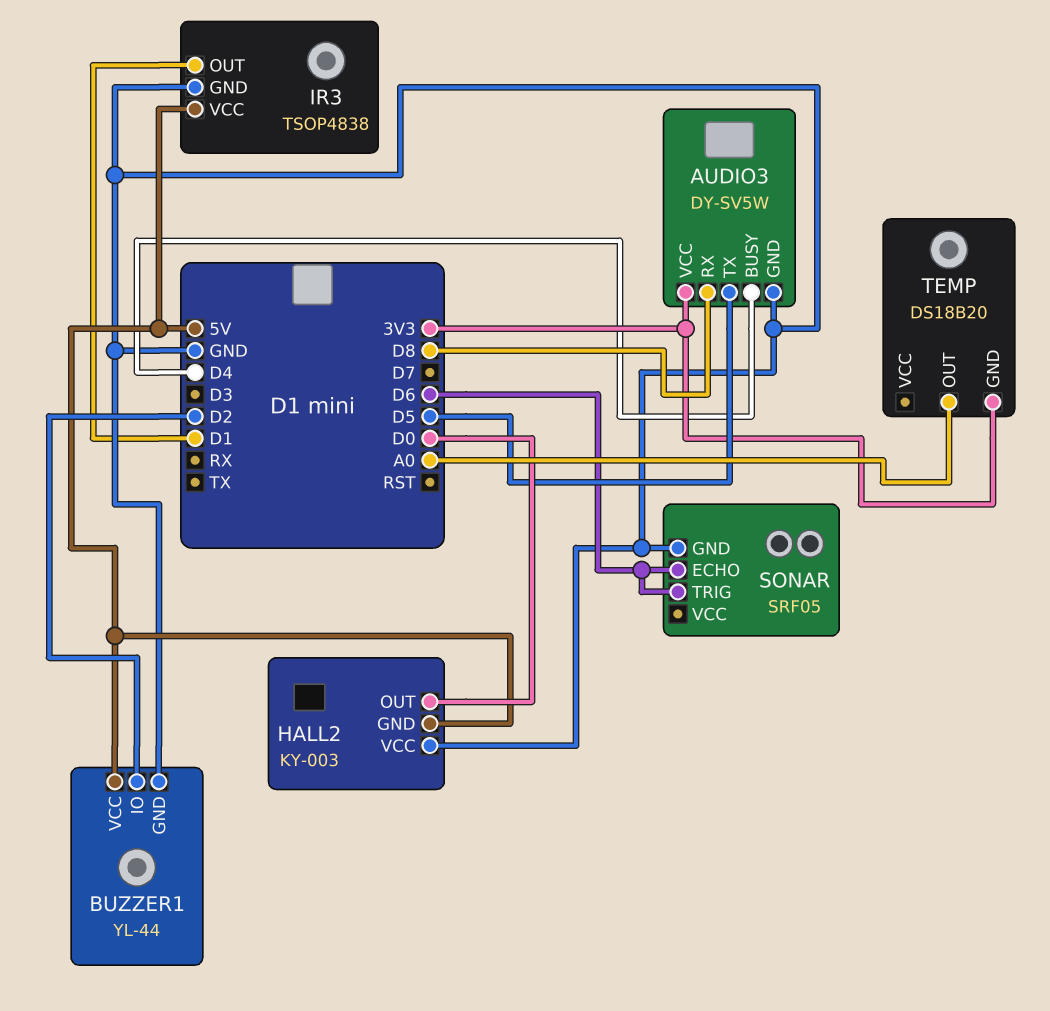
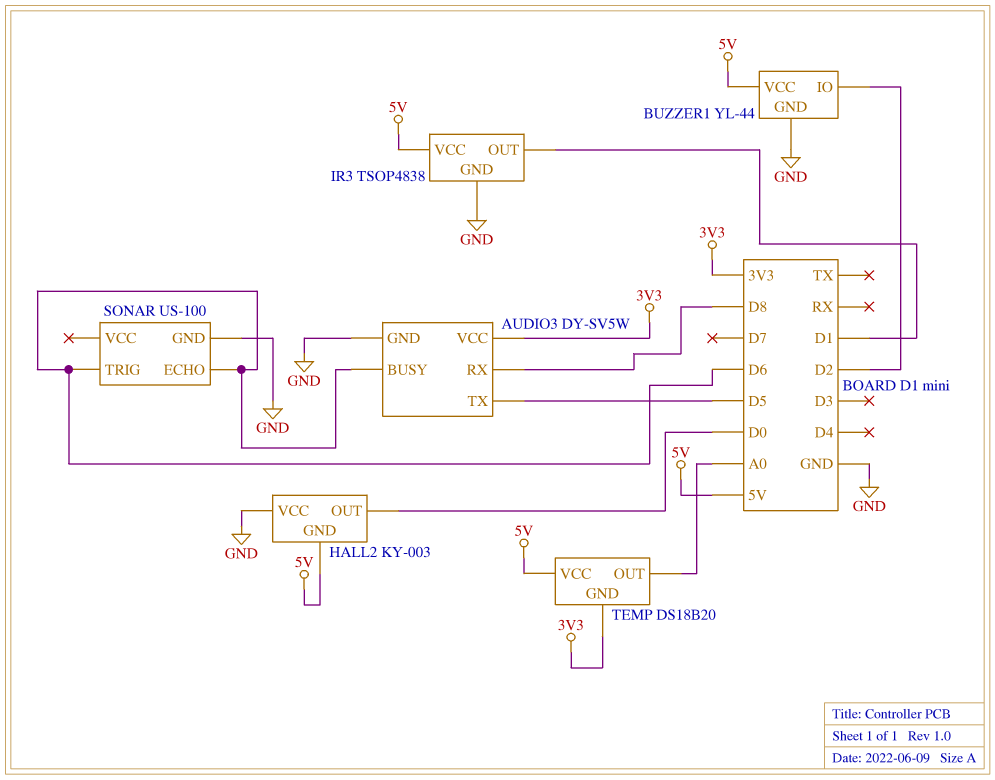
AUDIO3 pin BUSY: D4 -> D6
SONAR: SRF05 -> US-100
TEMP pin VCC: none -> 5V

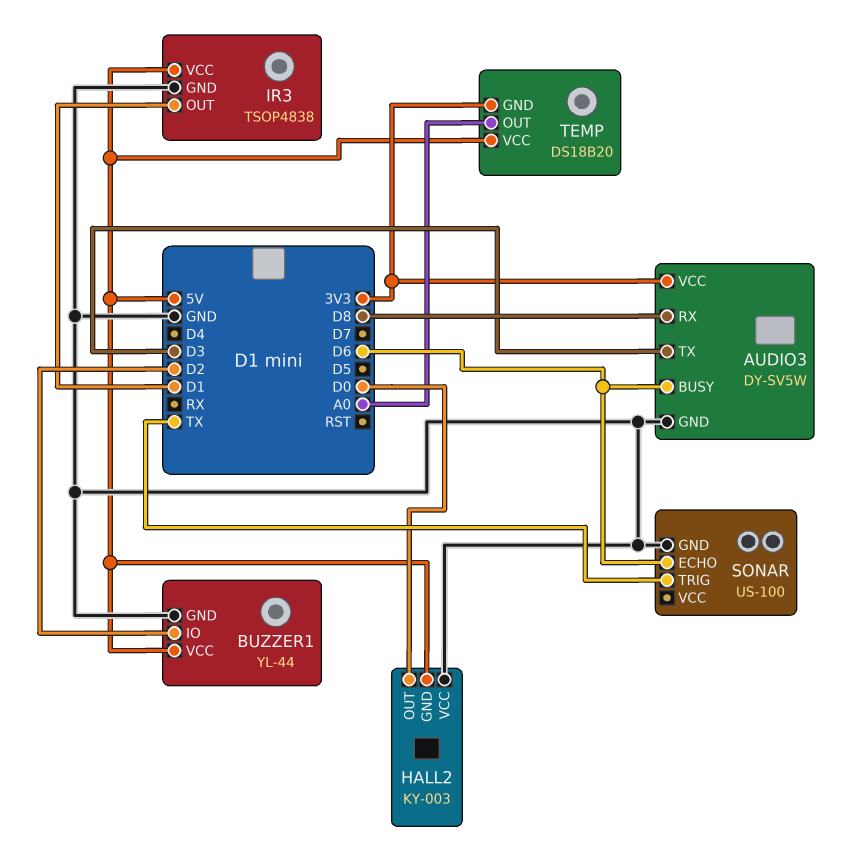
AUDIO3 pin TX: D5 -> D3
SONAR pin TRIG: D6 -> TX

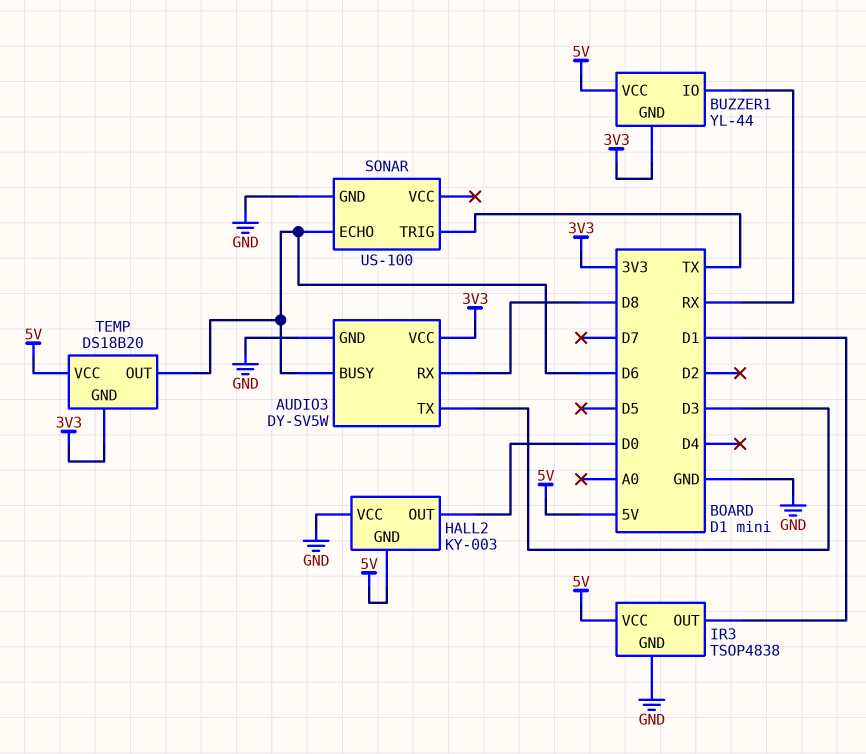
BUZZER1 pin GND: GND -> 3V3
BUZZER1 pin IO: D2 -> RX
TEMP pin OUT: A0 -> D6

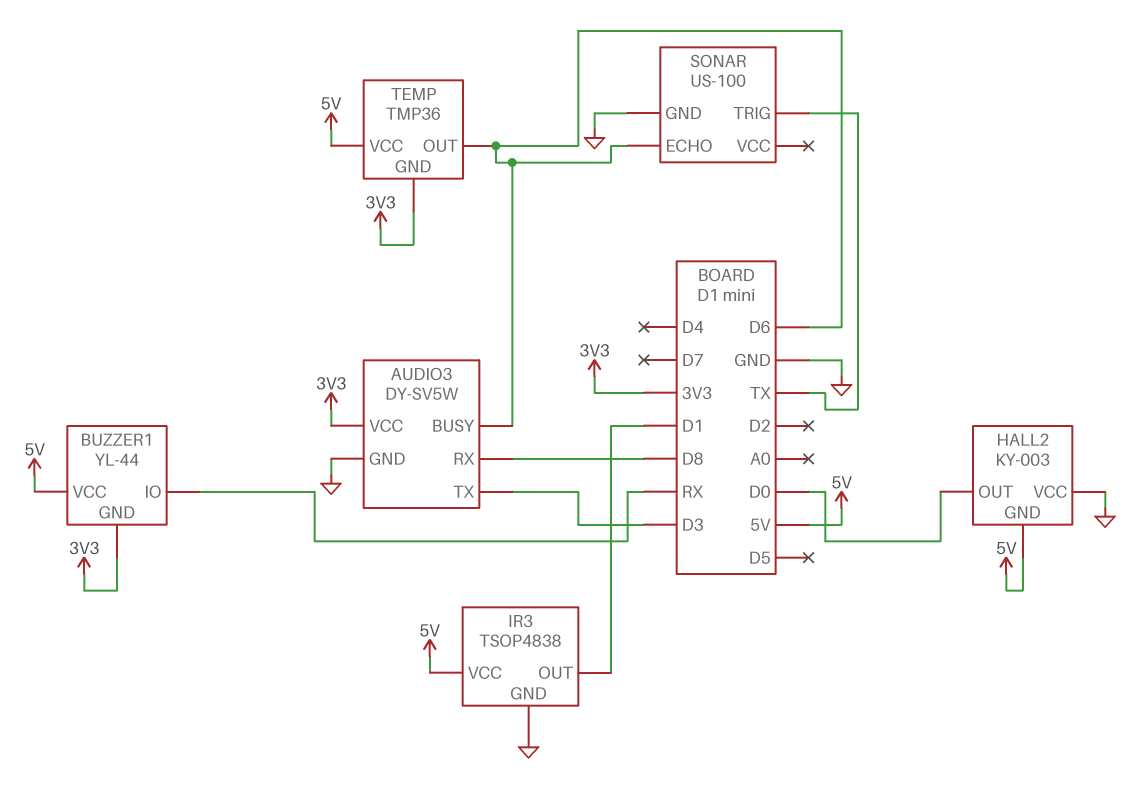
TEMP: DS18B20 -> TMP36

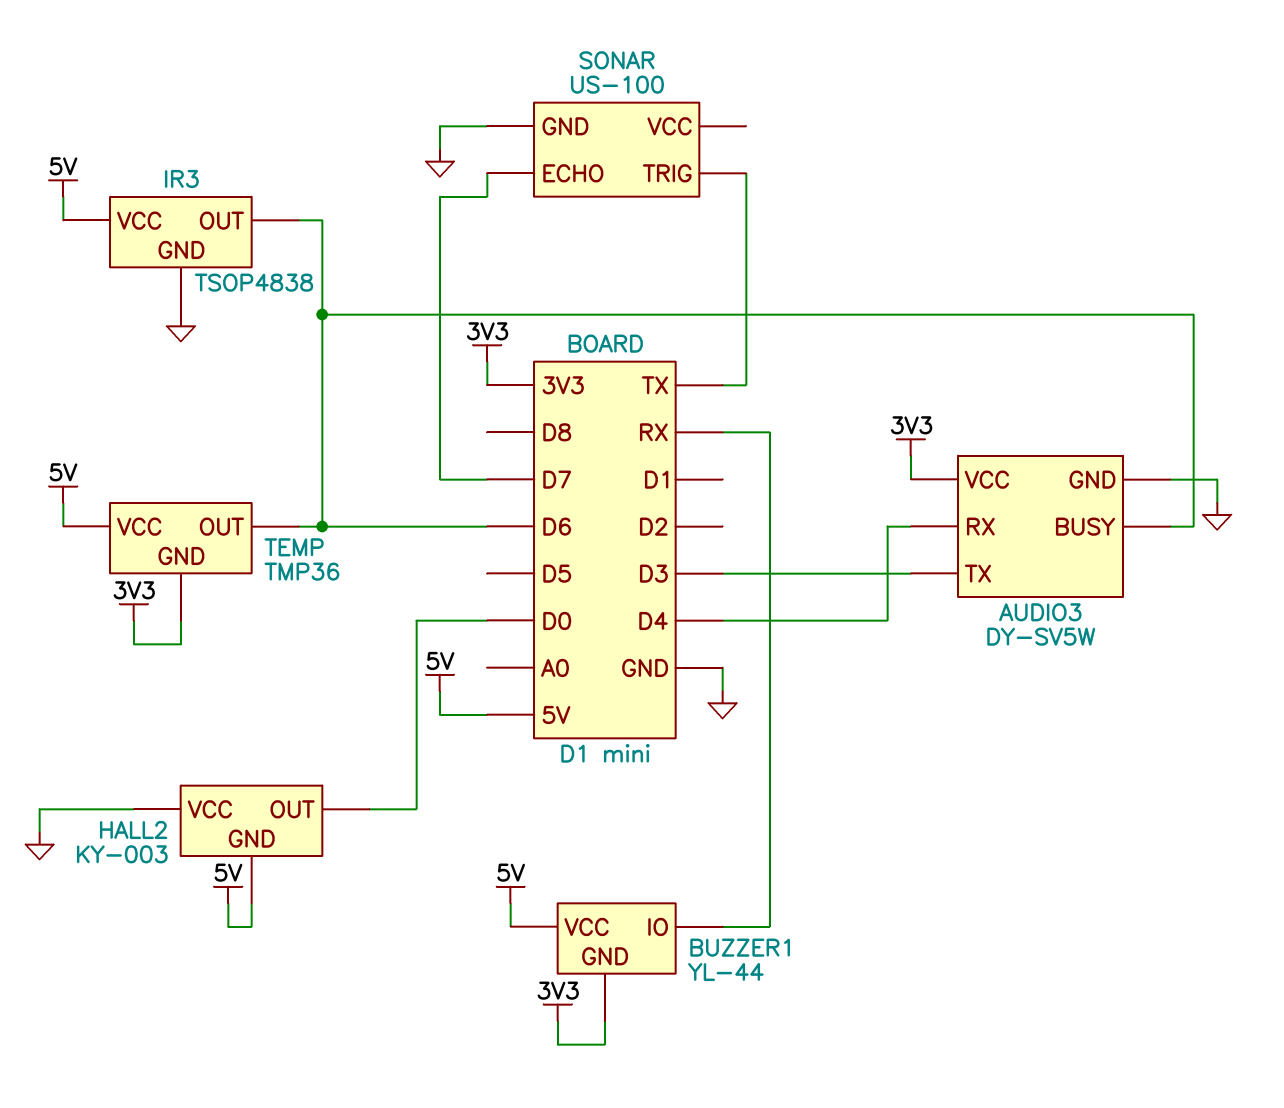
AUDIO3 pin RX: D8 -> D4
IR3 pin OUT: D1 -> D6
SONAR pin ECHO: D6 -> D7

